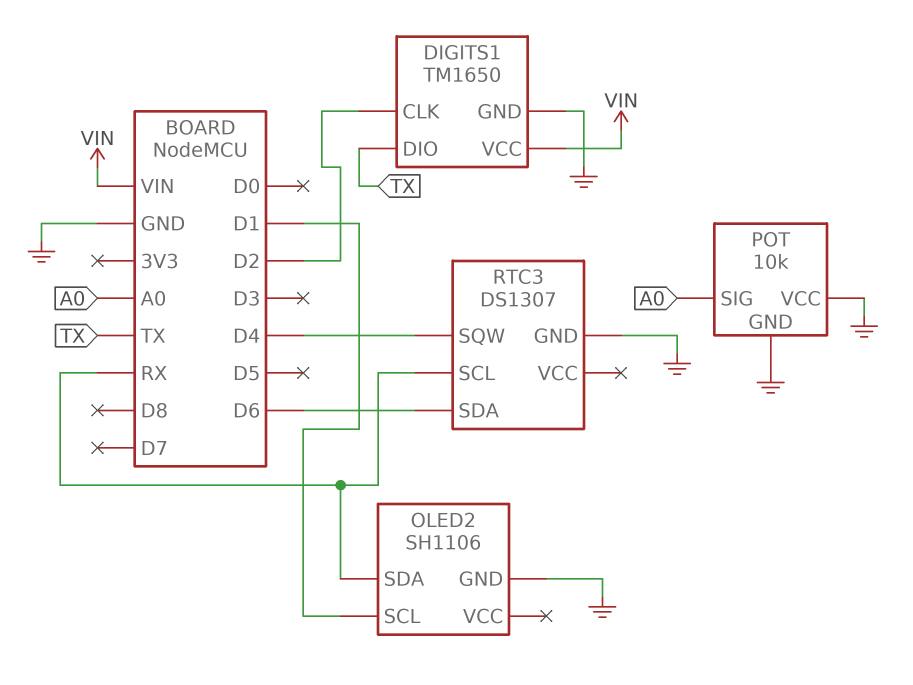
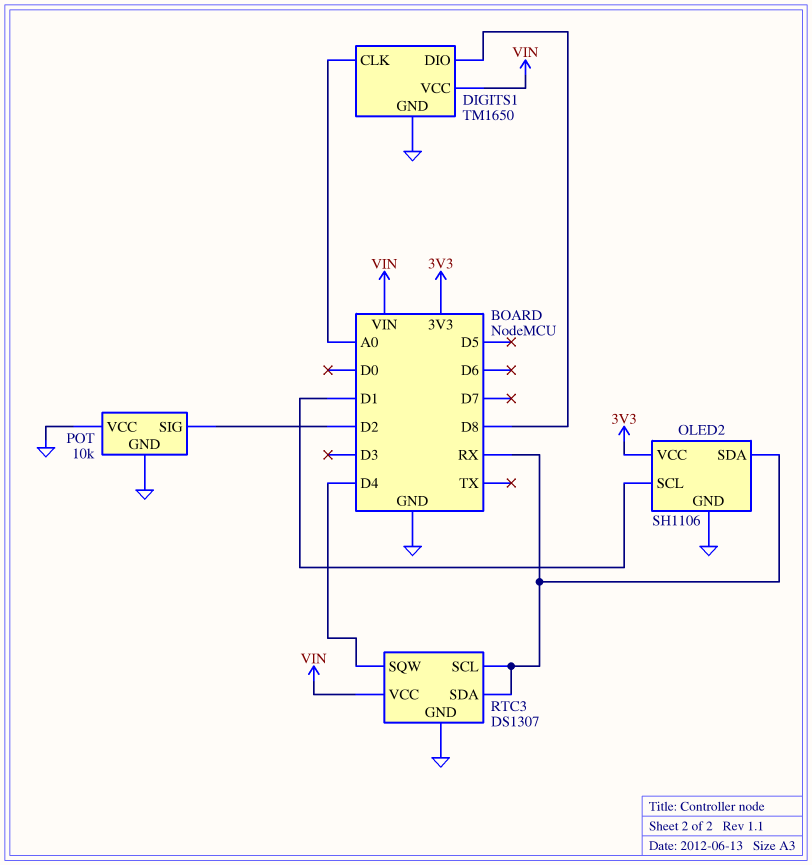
DIGITS1 pin CLK: D2 -> A0
DIGITS1 pin DIO: TX -> D8
OLED2 pin VCC: none -> 3V3
POT pin SIG: A0 -> D2
RTC3 pin SDA: D6 -> RX
RTC3 pin VCC: none -> VIN

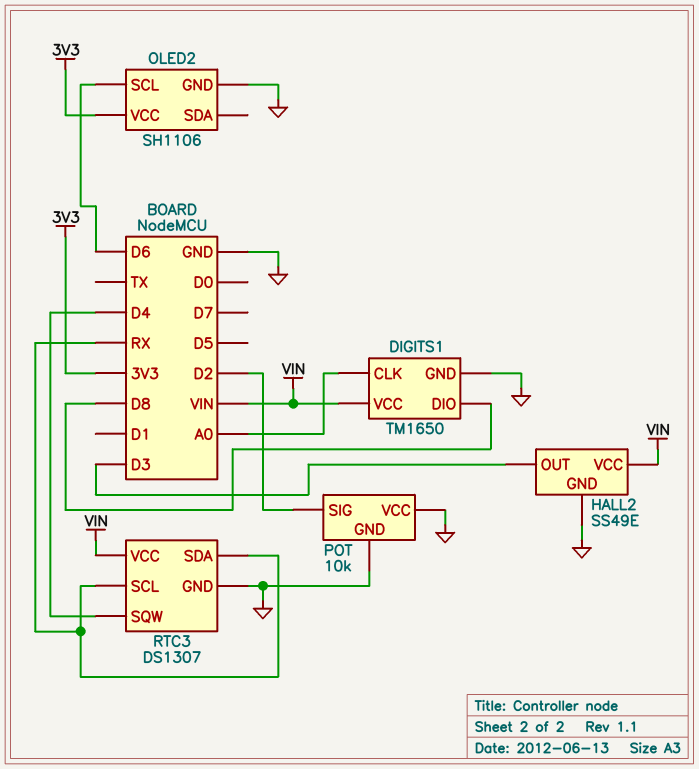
HALL2: none -> SS49E
HALL2 pin GND: none -> GND
HALL2 pin OUT: none -> D3
HALL2 pin VCC: none -> VIN
OLED2 pin SCL: D1 -> D6
OLED2 pin SDA: RX -> none

